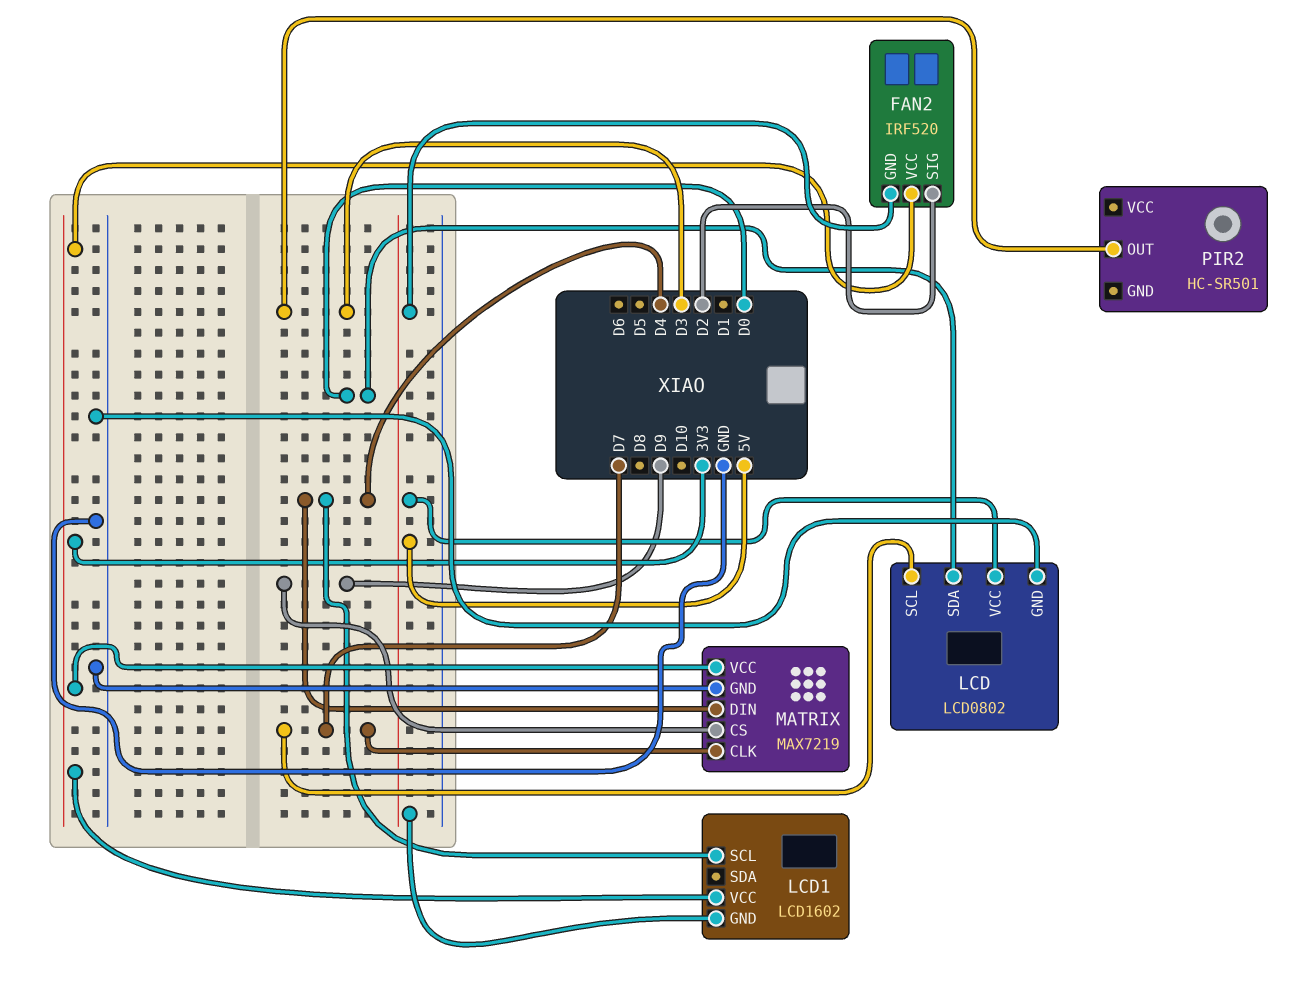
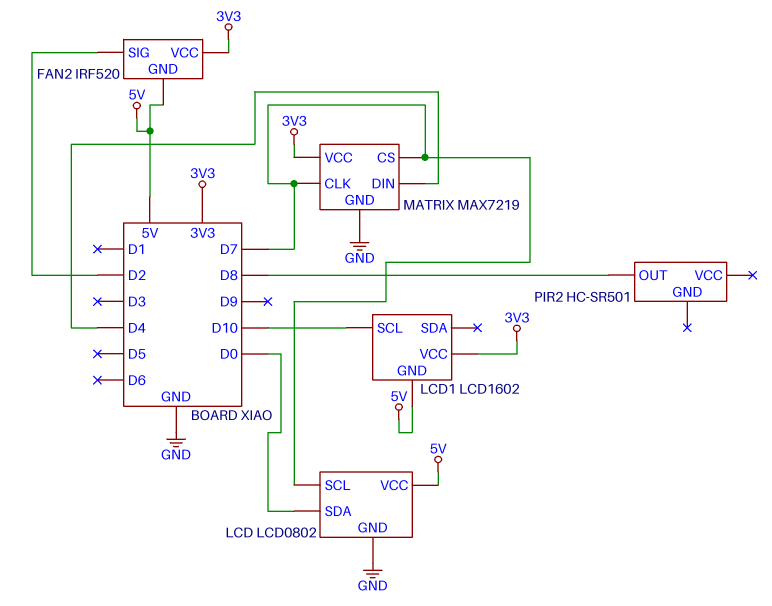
LCD1 pin SCL: D4 -> D10
MATRIX pin CS: D9 -> D7
PIR2 pin OUT: D3 -> D8

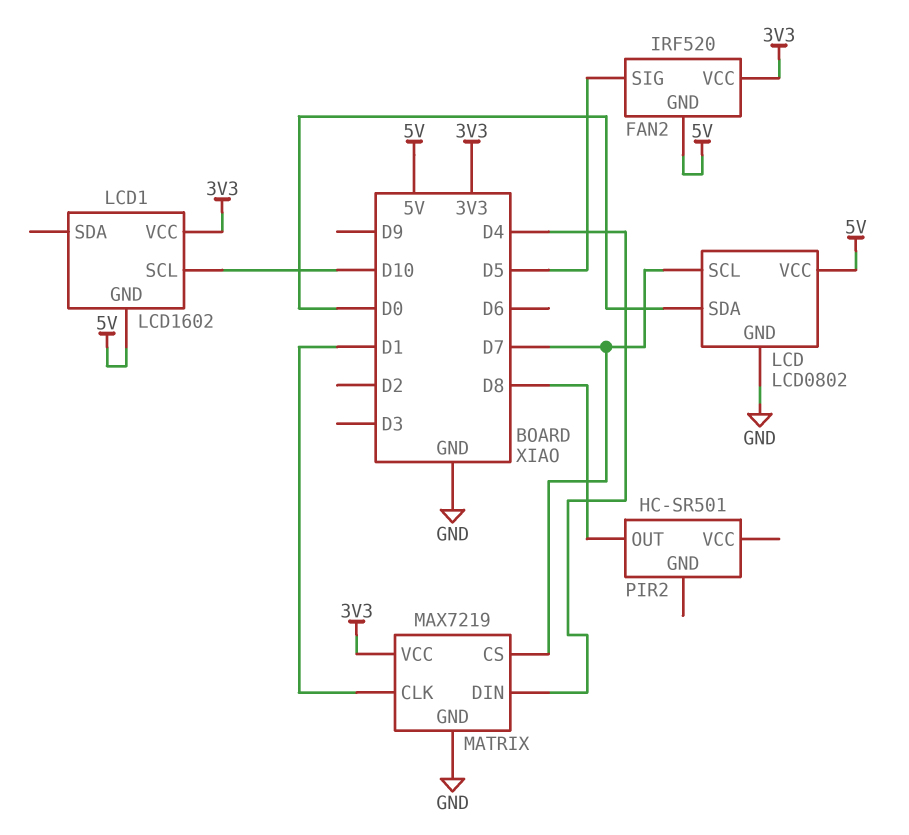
FAN2 pin SIG: D2 -> D5
MATRIX pin CLK: D7 -> D1

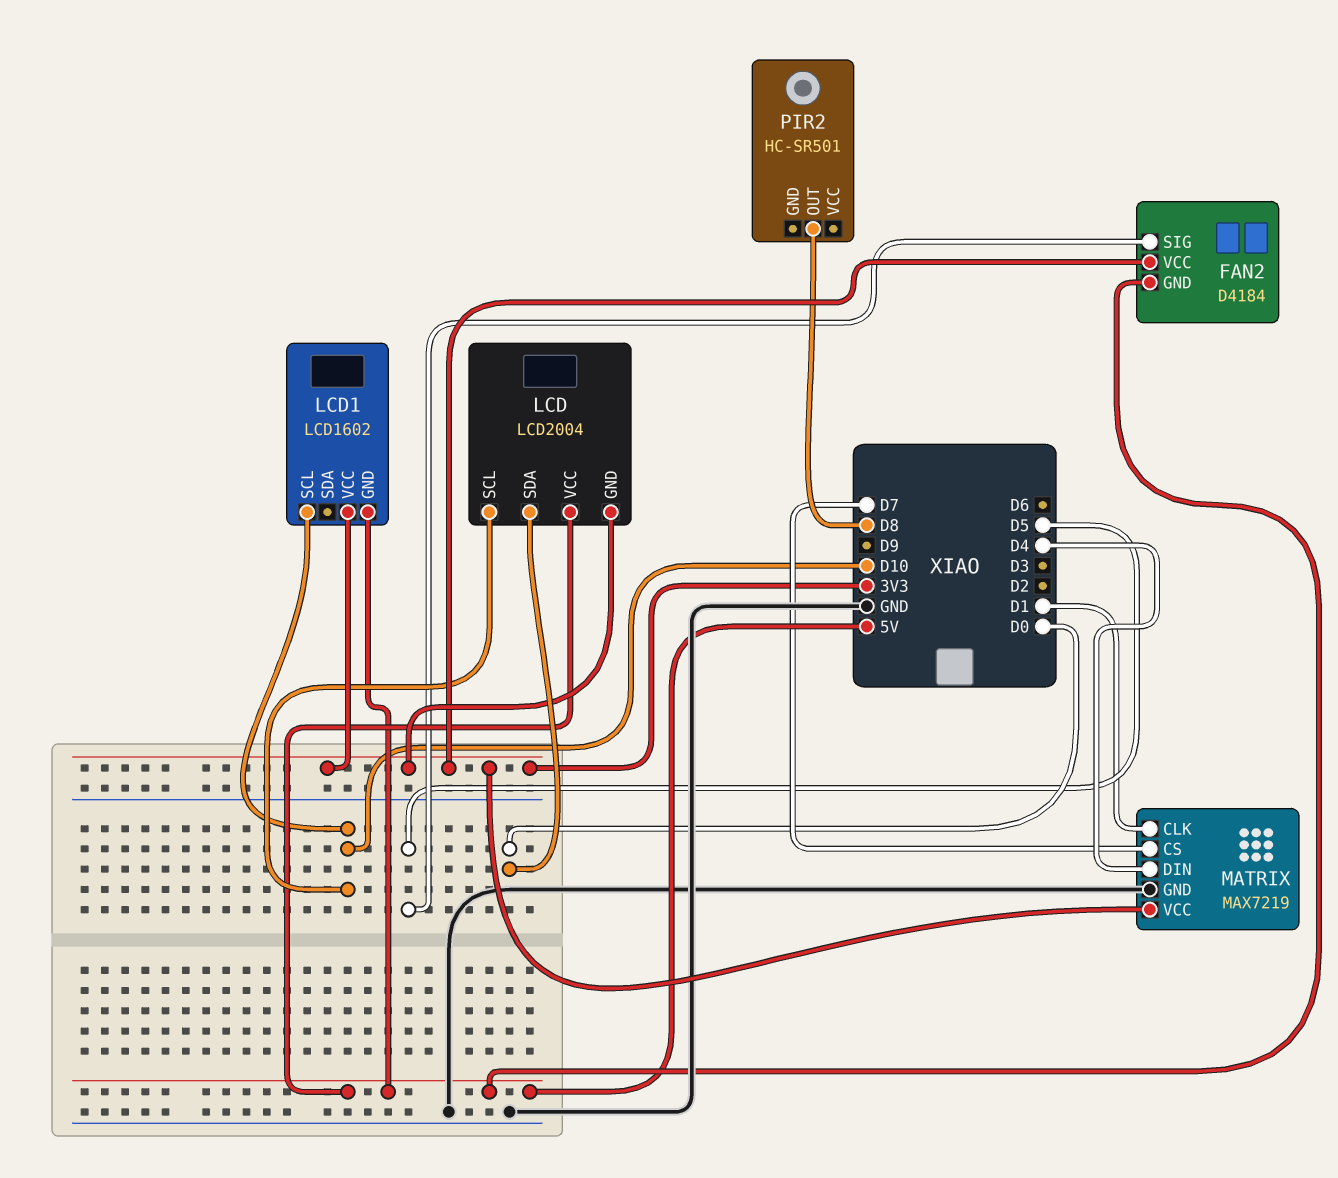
FAN2: IRF520 -> D4184
LCD: LCD0802 -> LCD2004
LCD pin GND: GND -> 3V3
LCD pin SCL: D7 -> D10

